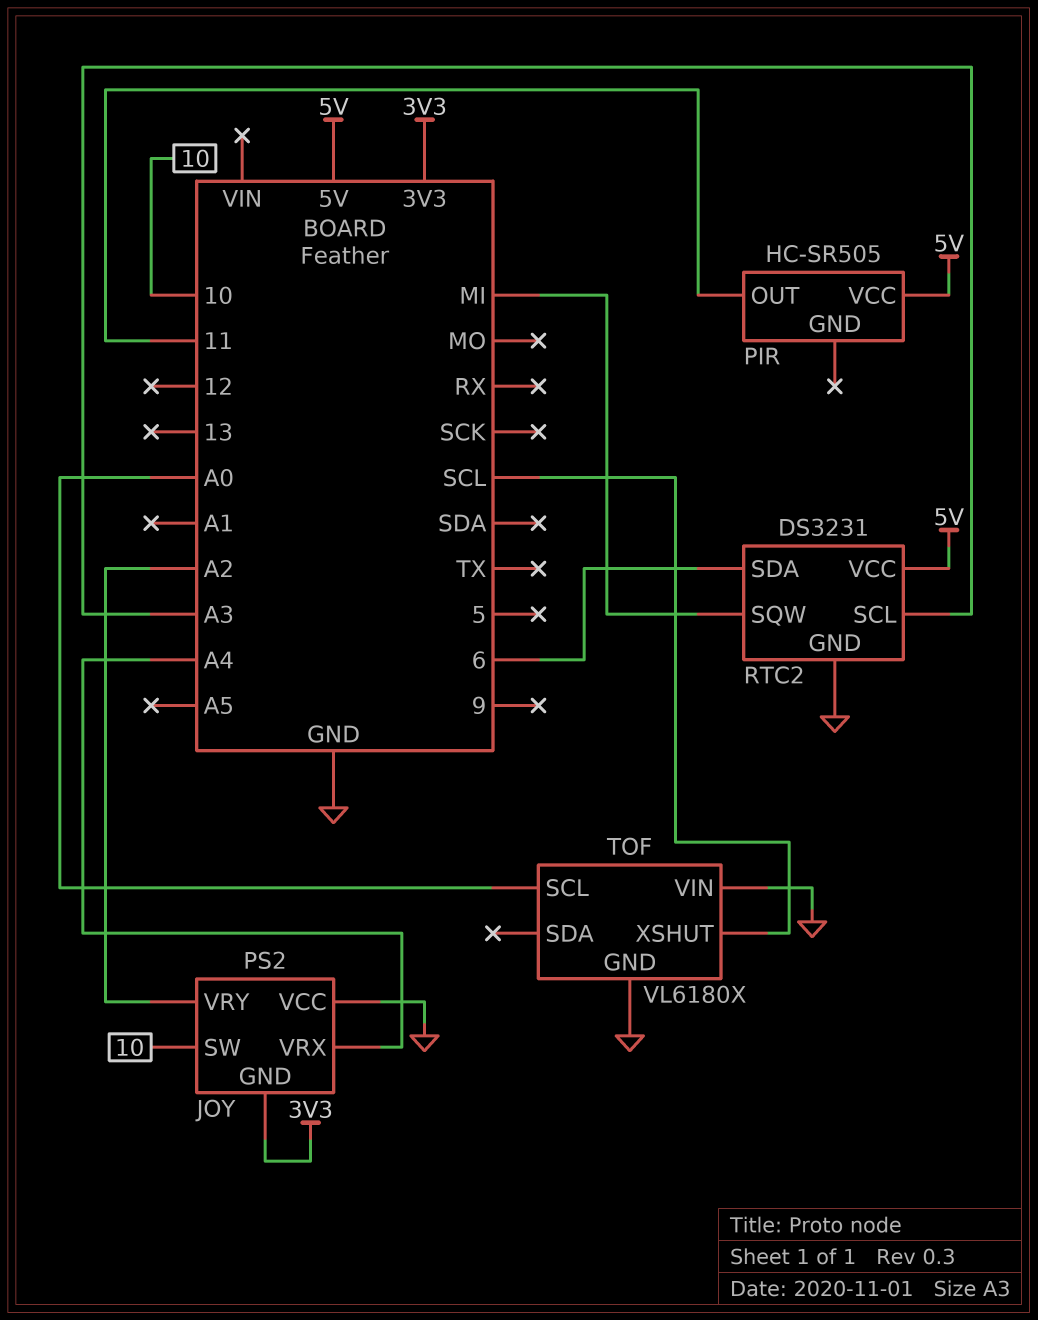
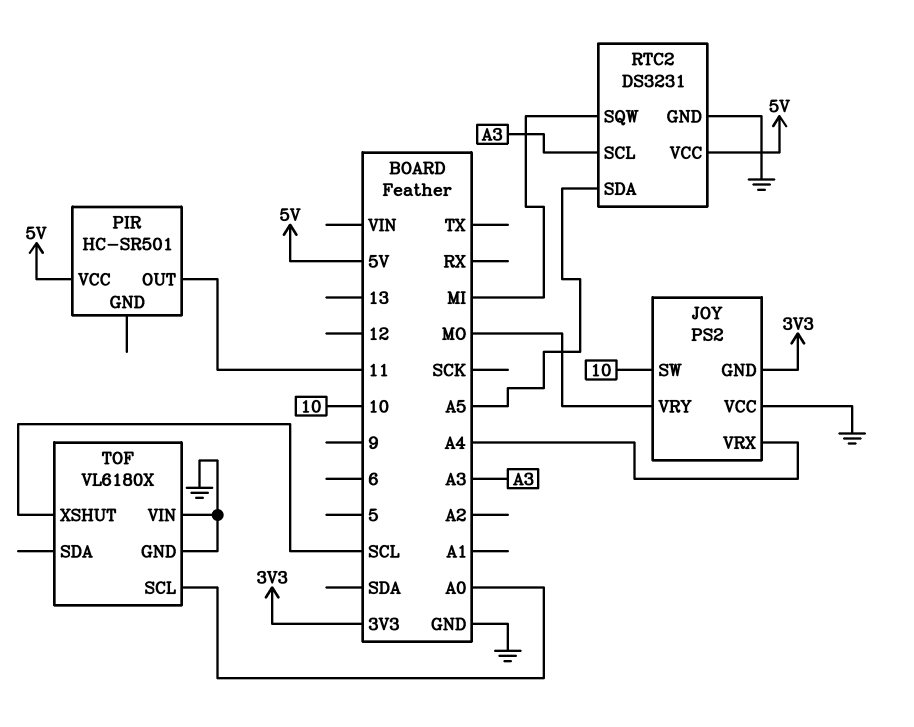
JOY pin VRY: A2 -> MO
PIR: HC-SR505 -> HC-SR501
RTC2 pin SDA: 6 -> A5

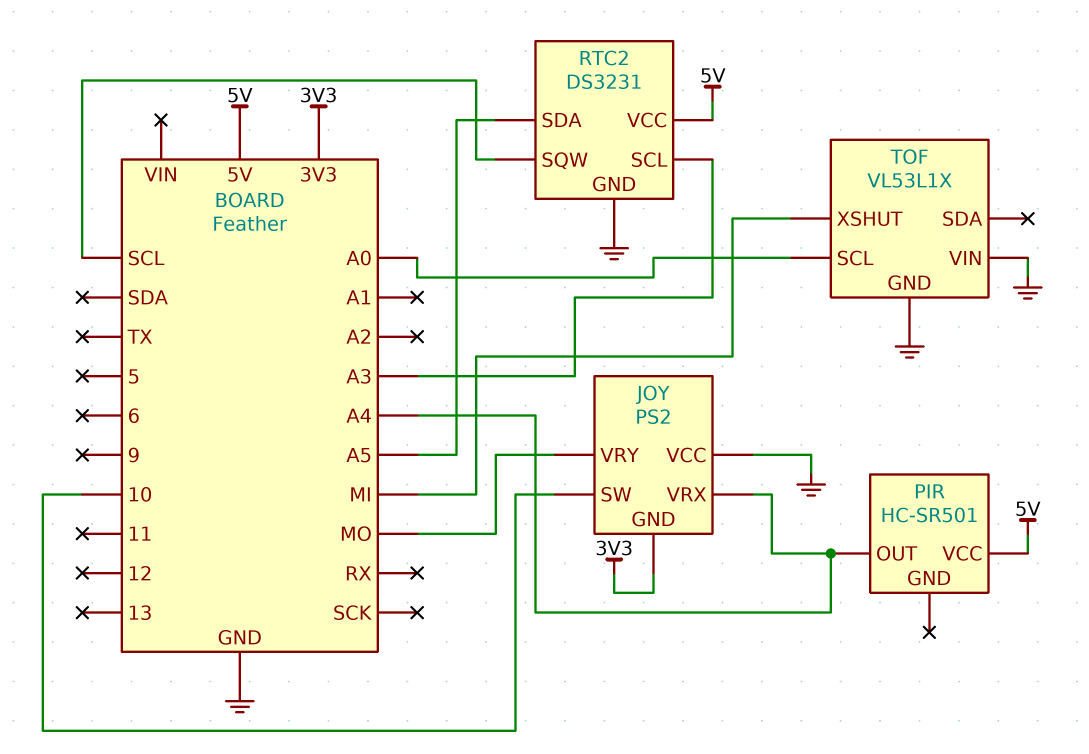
PIR pin OUT: 11 -> A4
RTC2 pin SQW: MI -> SCL
TOF: VL6180X -> VL53L1X
TOF pin XSHUT: SCL -> MI

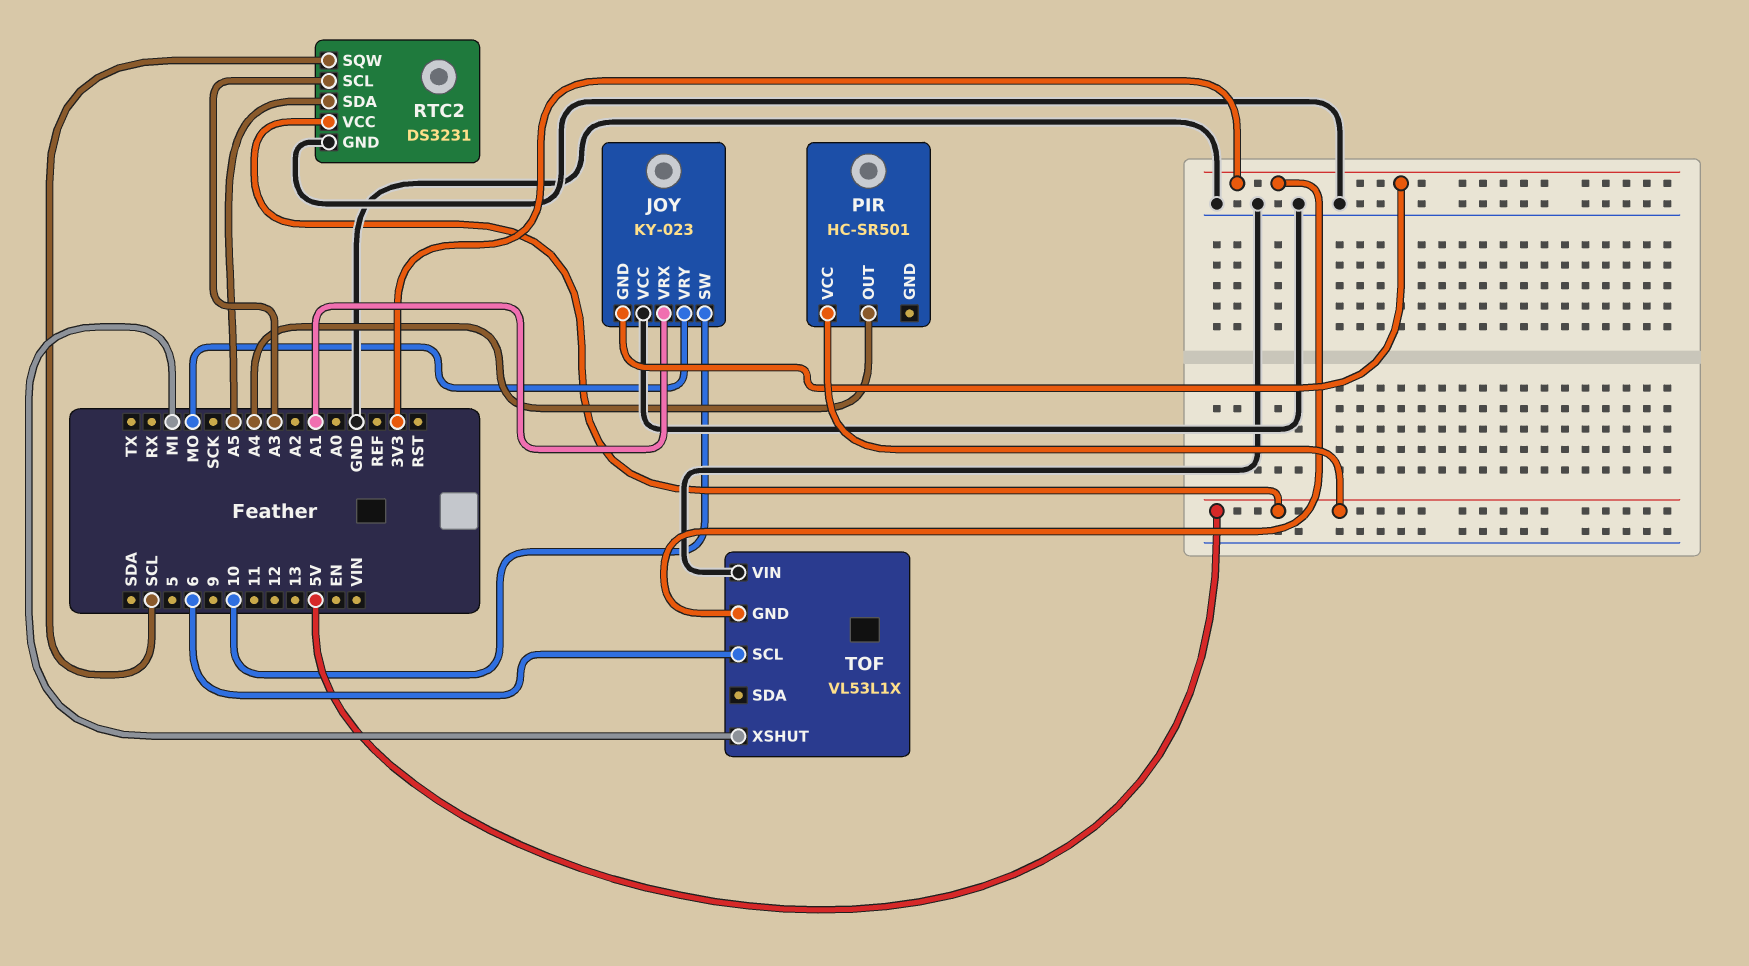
JOY: PS2 -> KY-023
JOY pin VRX: A4 -> A1
TOF pin GND: GND -> 3V3
TOF pin SCL: A0 -> 6

